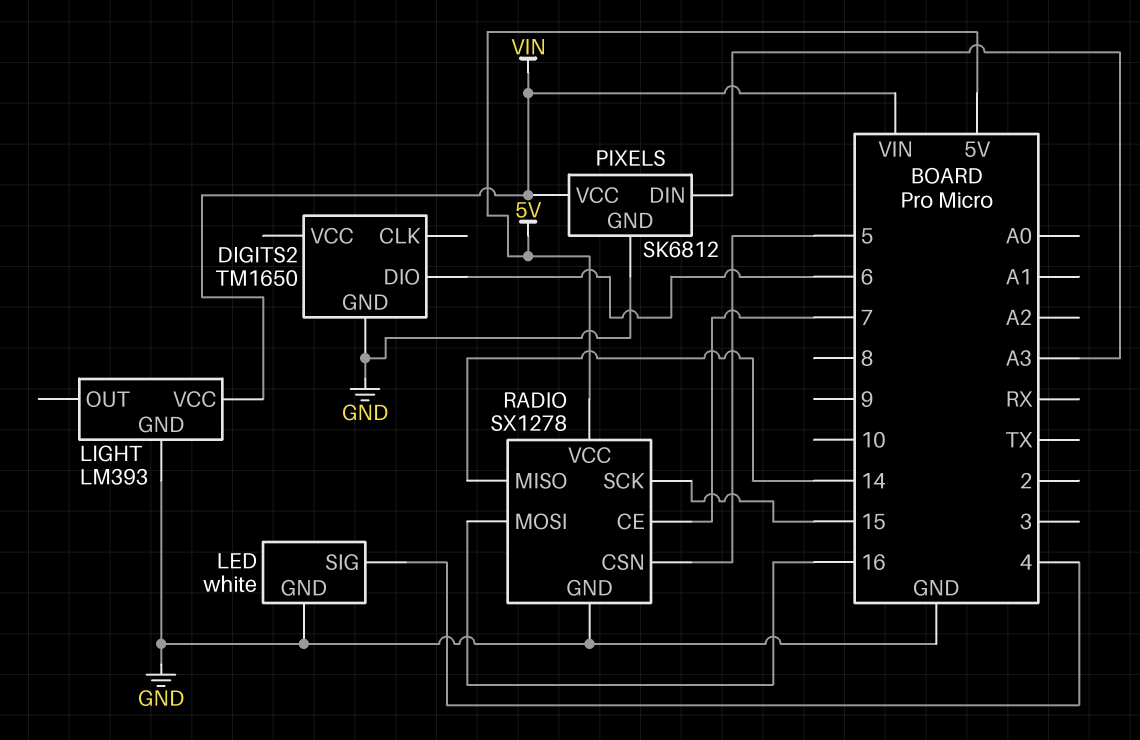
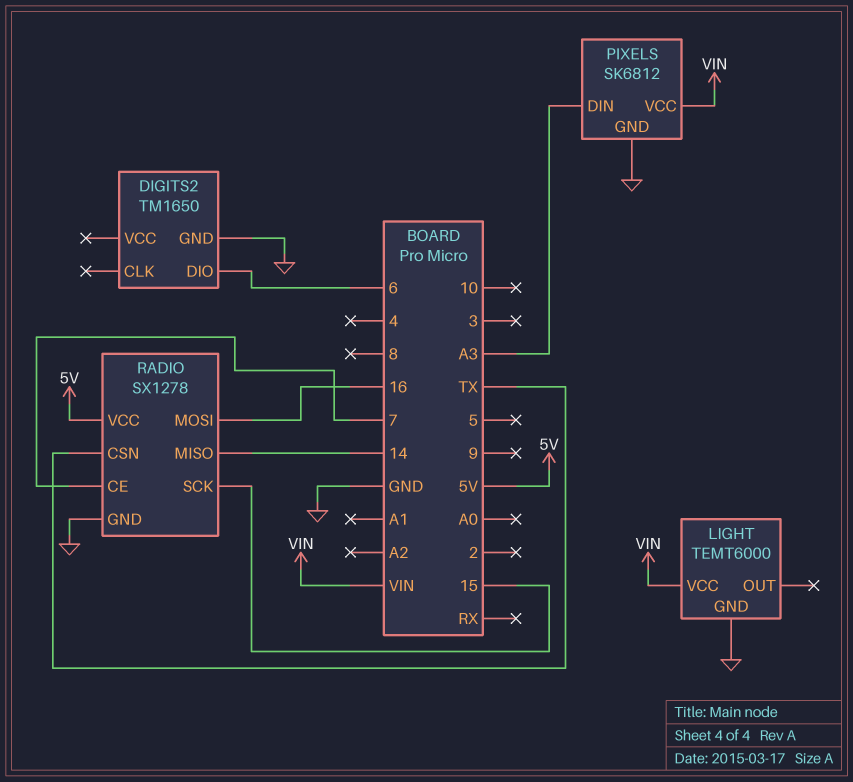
LED: white -> none
LED pin GND: GND -> none
LED pin SIG: 4 -> none
LIGHT: LM393 -> TEMT6000
RADIO pin CSN: 5 -> TX

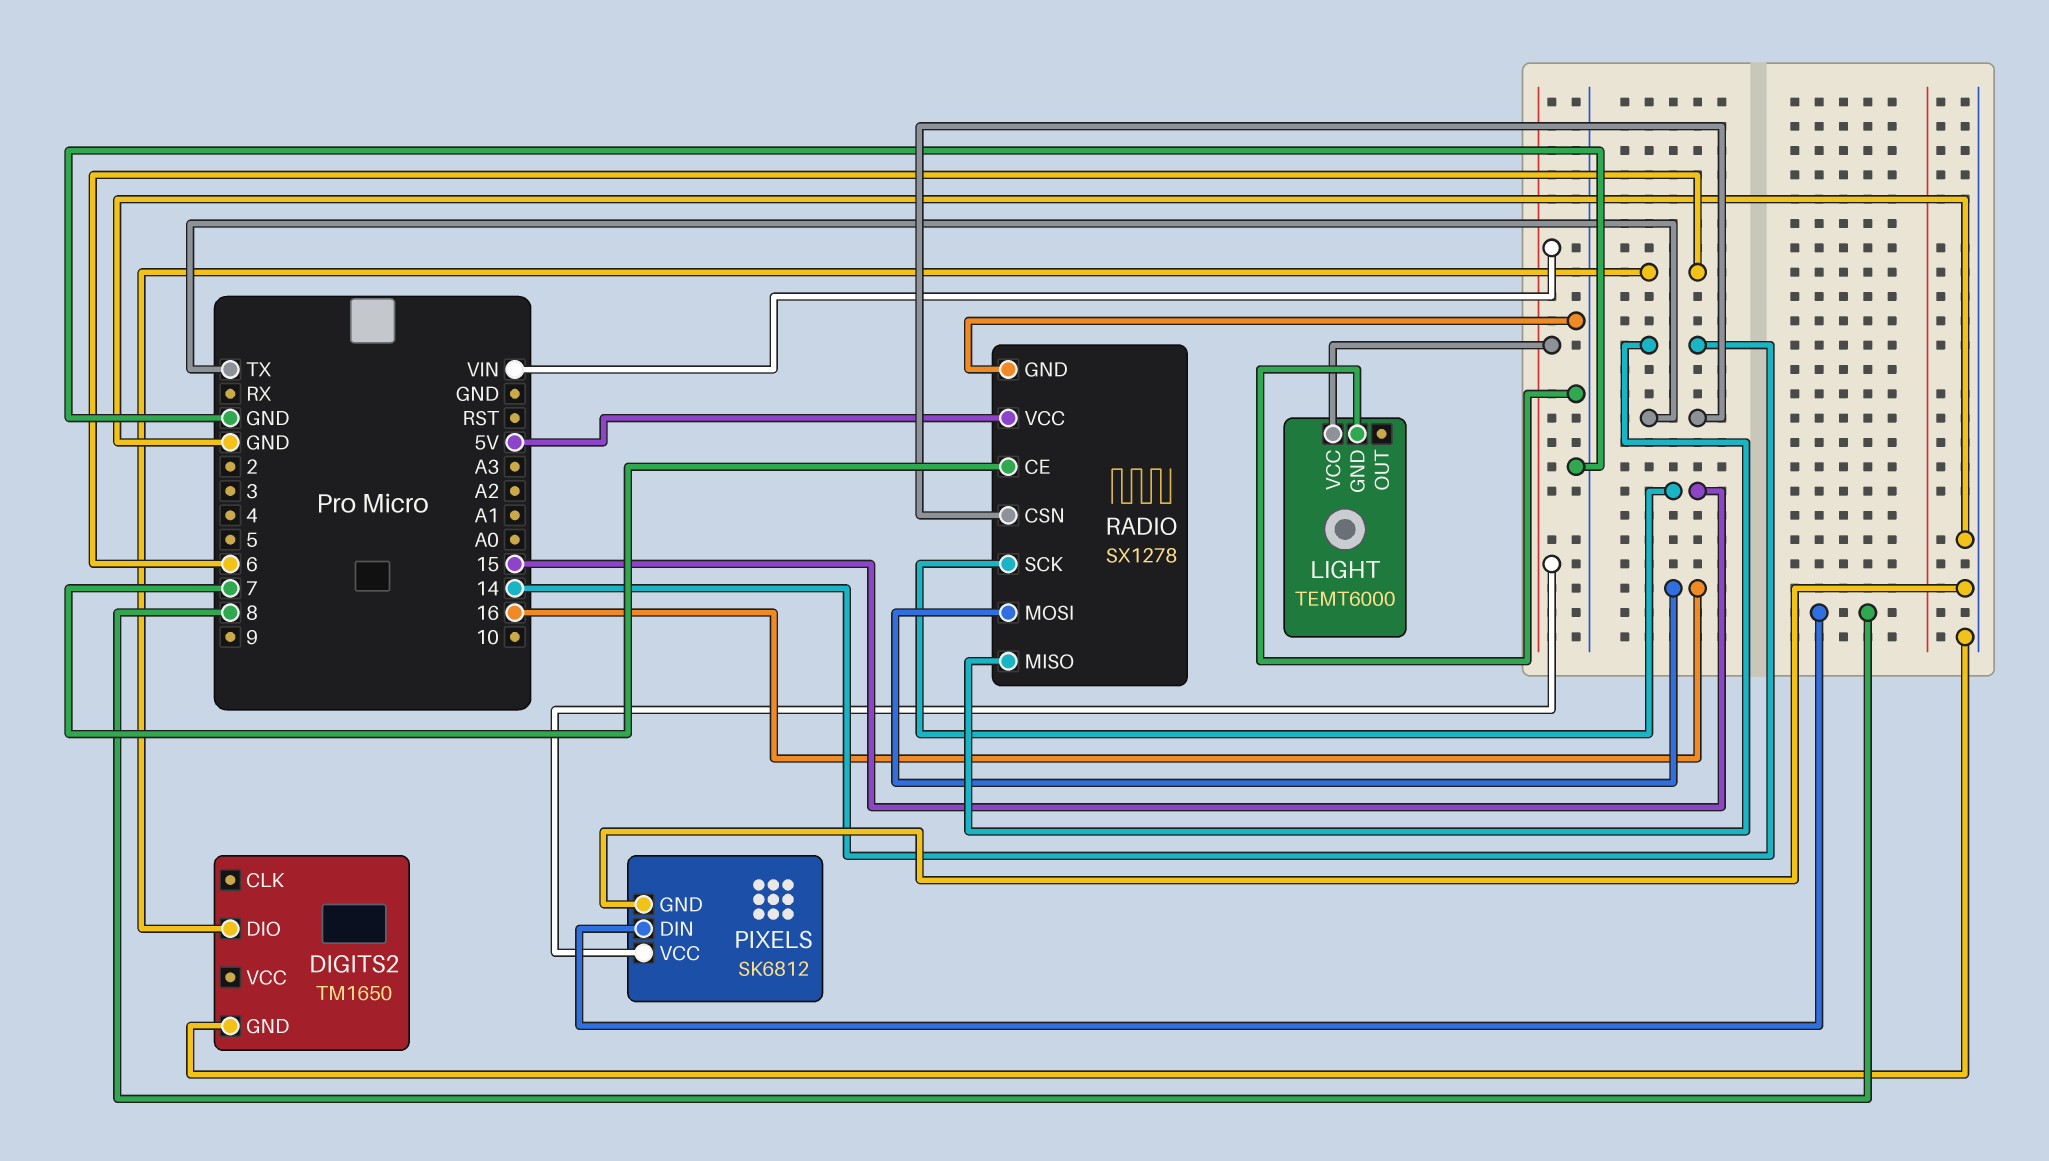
PIXELS pin DIN: A3 -> 8

